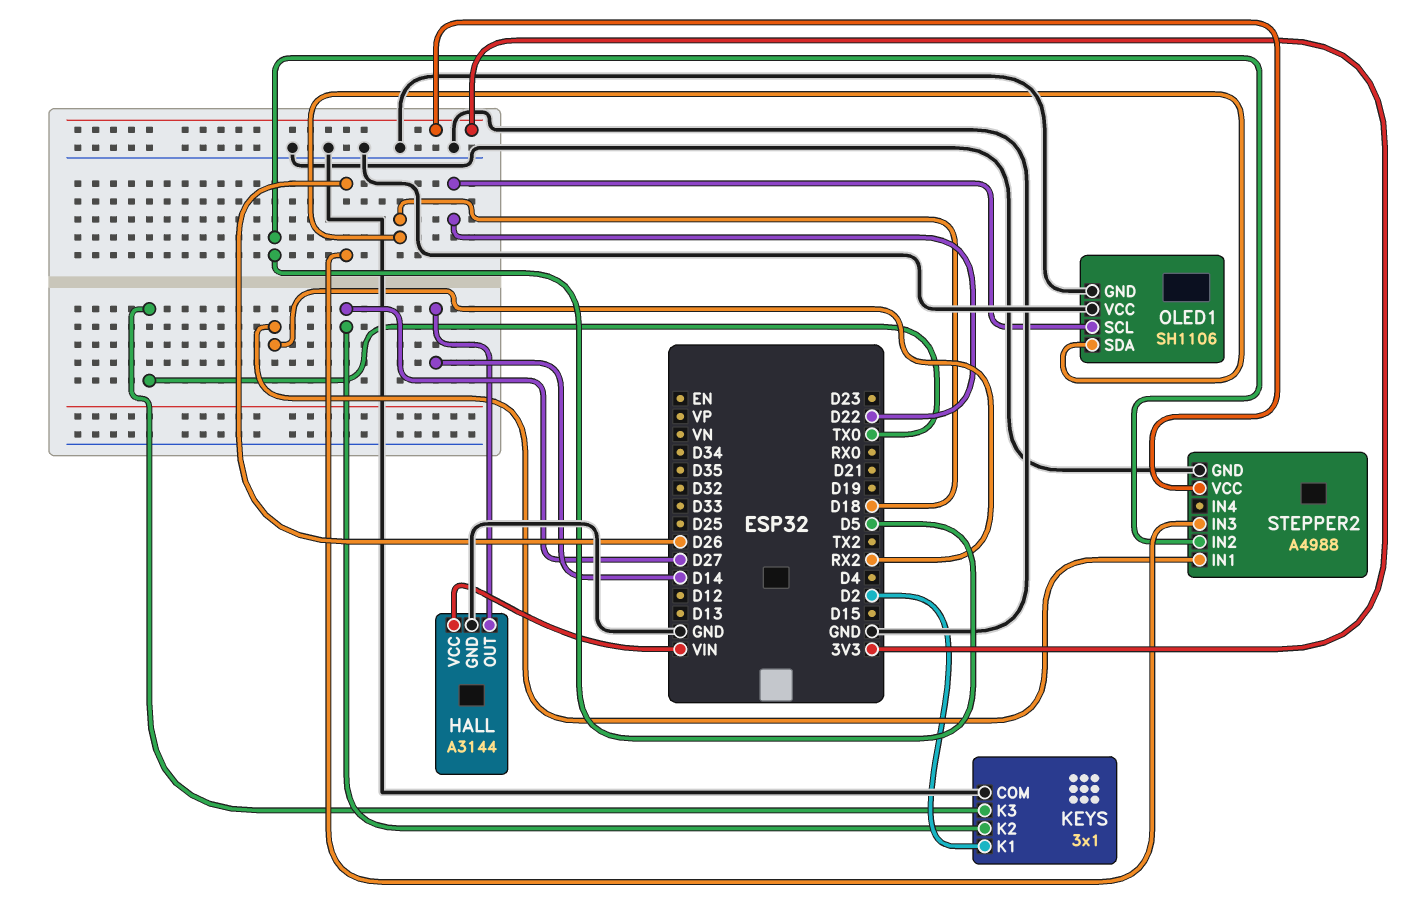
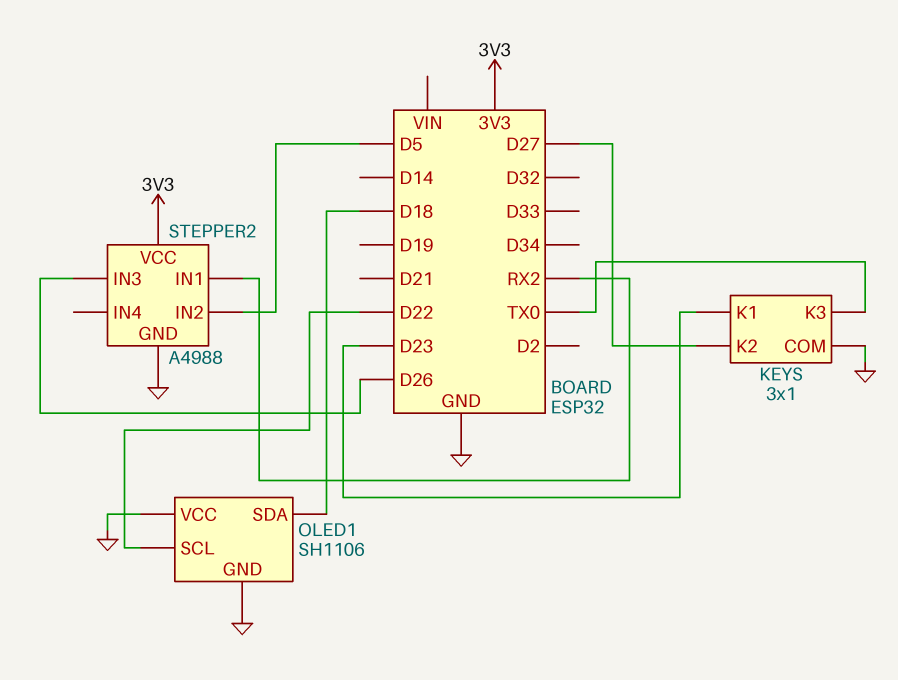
HALL: A3144 -> none
HALL pin GND: GND -> none
HALL pin OUT: D14 -> none
HALL pin VCC: VIN -> none
KEYS pin K1: D2 -> D23

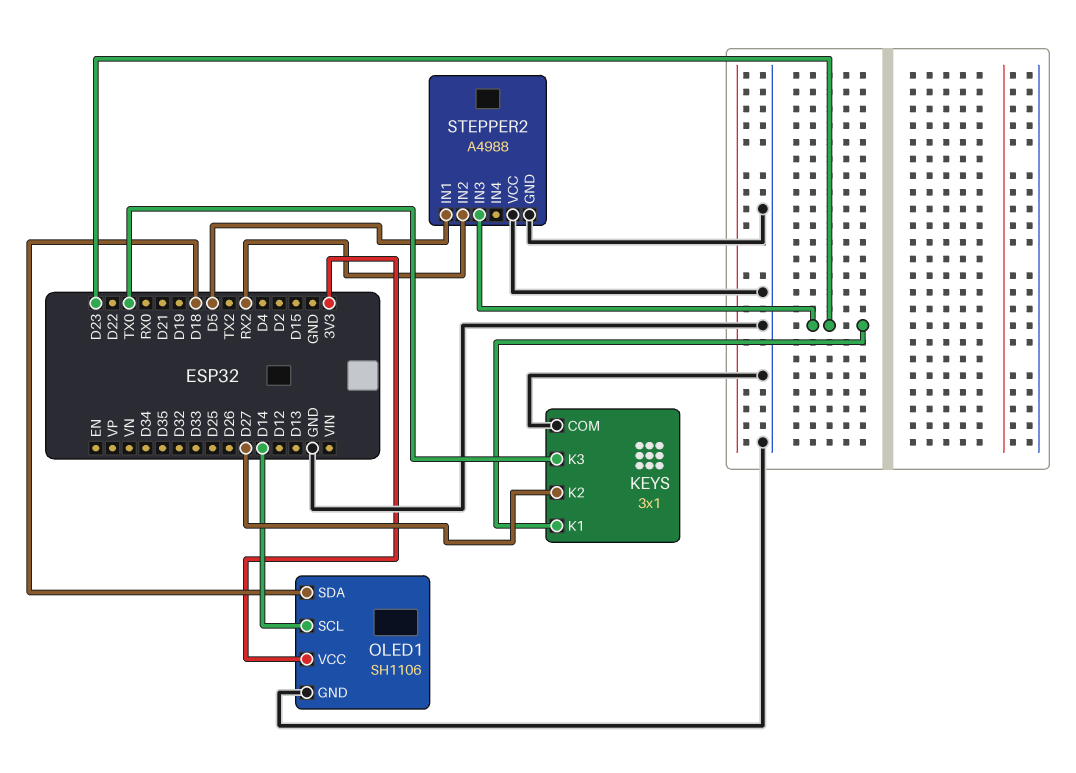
OLED1 pin SCL: D22 -> D14
OLED1 pin VCC: GND -> 3V3
STEPPER2 pin IN1: RX2 -> D5
STEPPER2 pin IN2: D5 -> RX2
STEPPER2 pin IN3: D26 -> D23
STEPPER2 pin VCC: 3V3 -> GND

